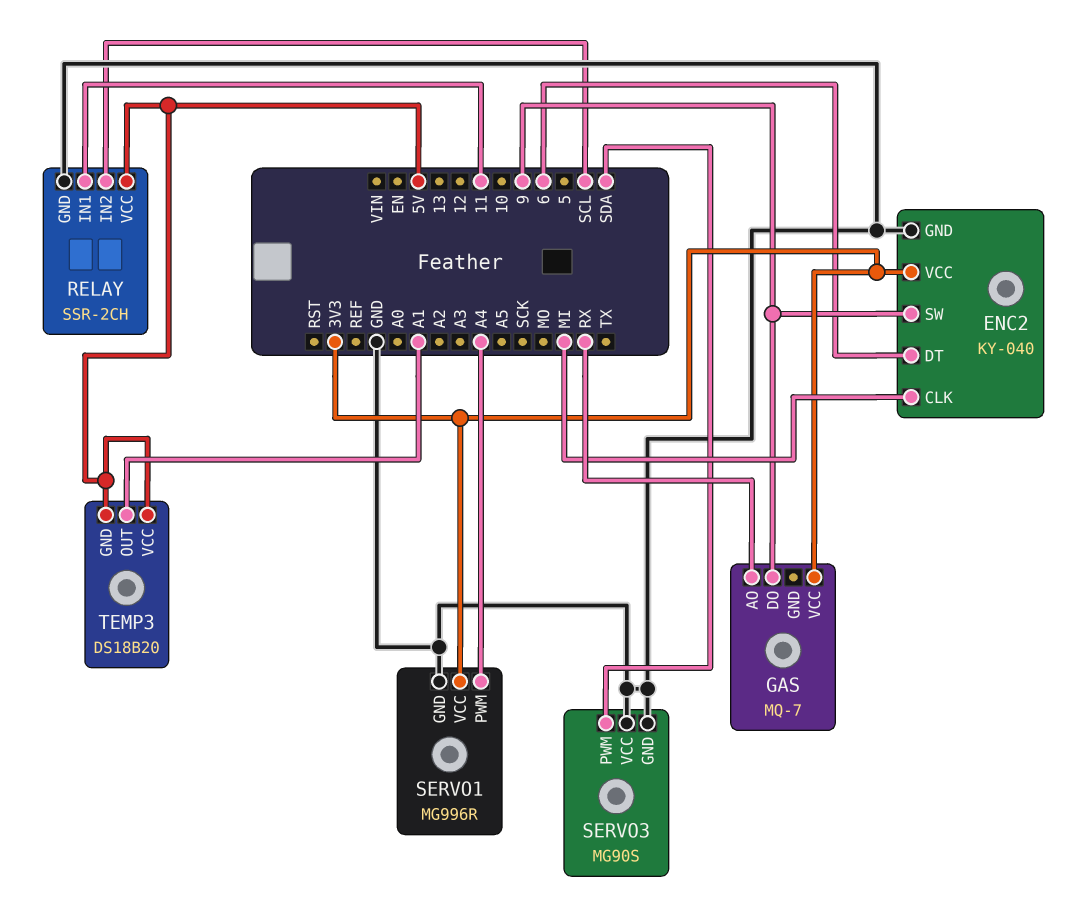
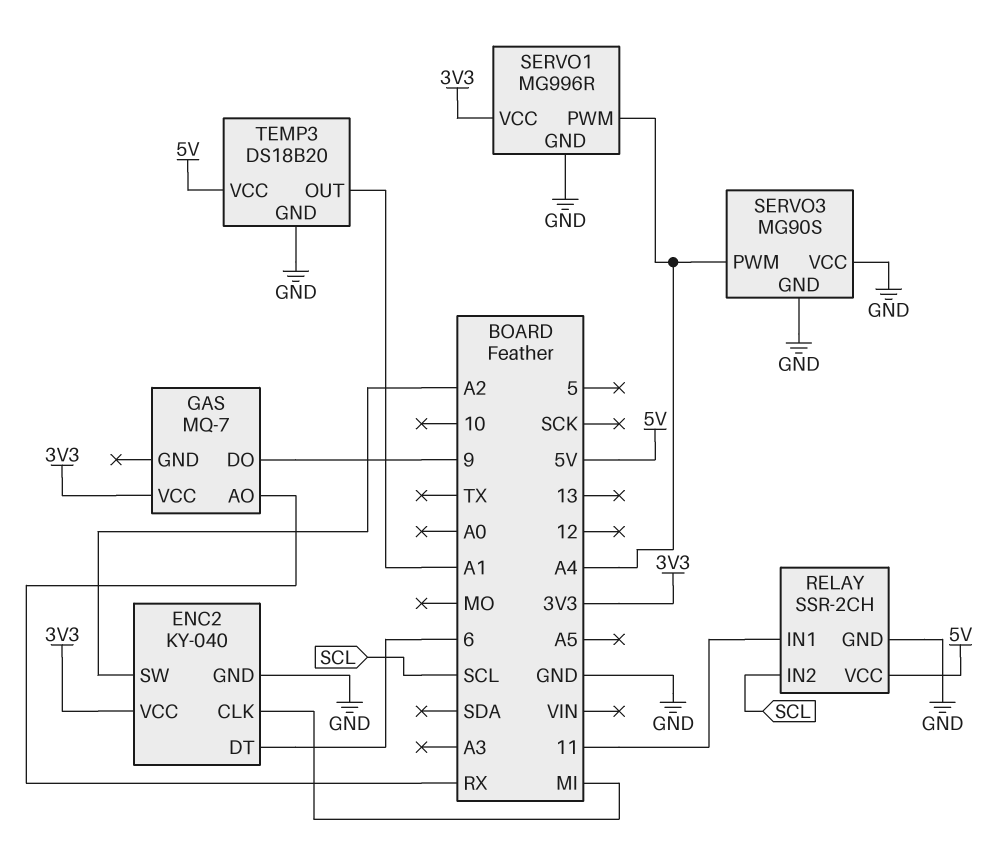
ENC2 pin SW: 9 -> A2
SERVO3 pin PWM: SDA -> A4
TEMP3 pin GND: 5V -> GND

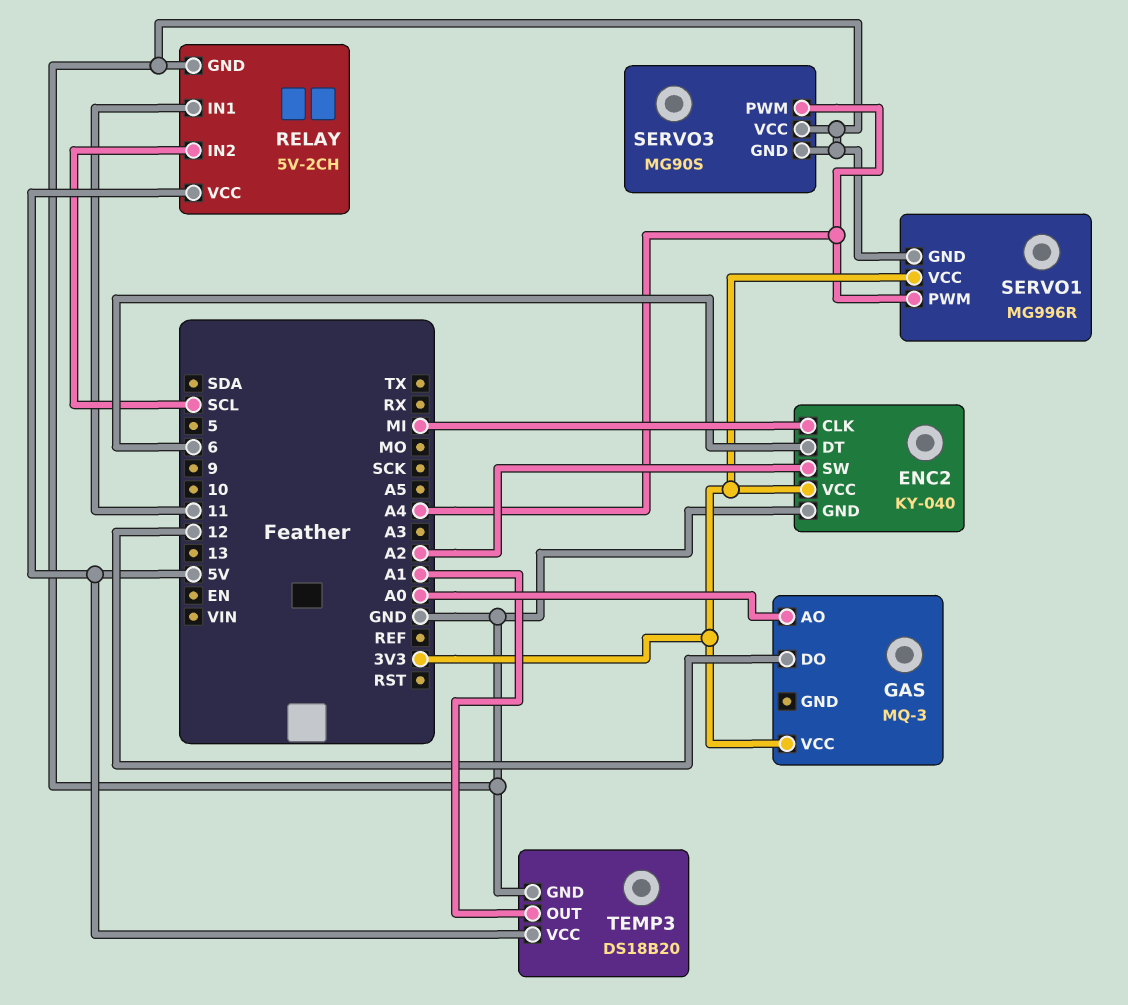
GAS: MQ-7 -> MQ-3
GAS pin AO: RX -> A0
GAS pin DO: 9 -> 12
RELAY: SSR-2CH -> 5V-2CH

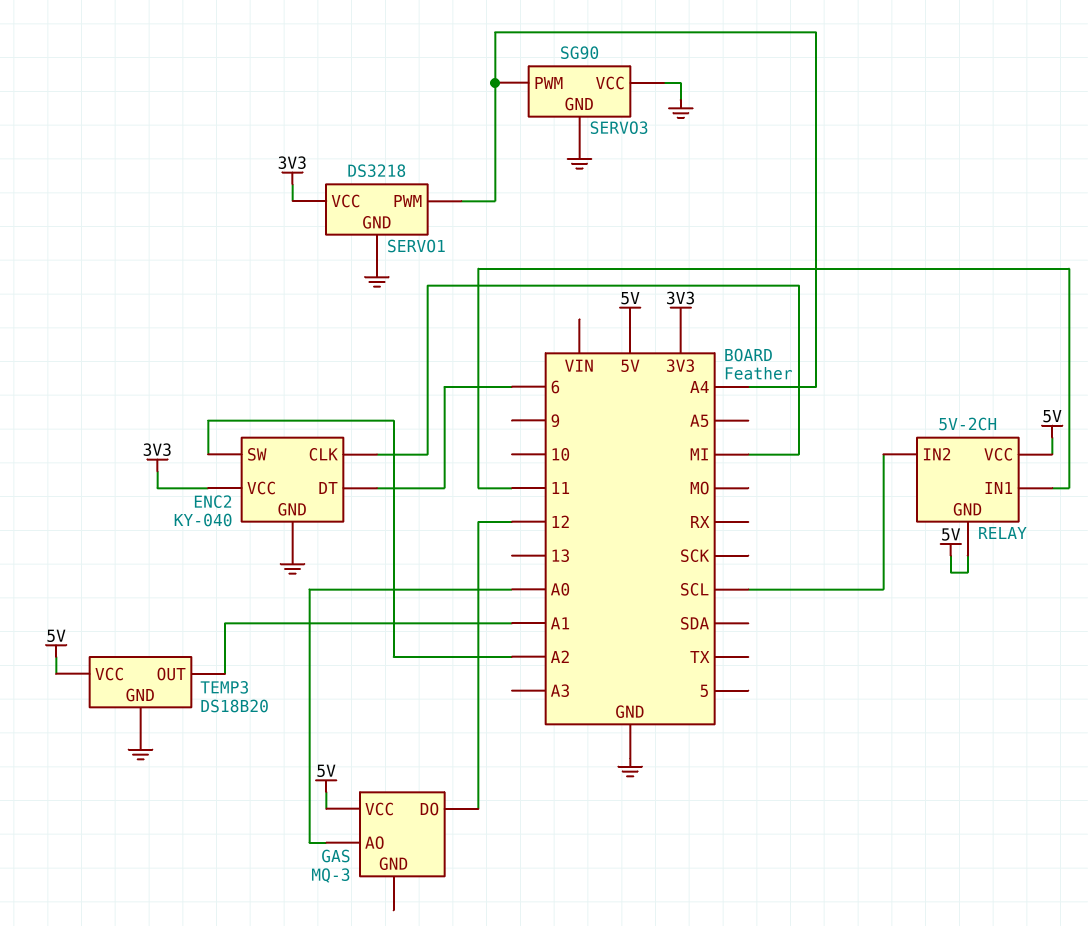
GAS pin VCC: 3V3 -> 5V
RELAY pin GND: GND -> 5V
SERVO1: MG996R -> DS3218
SERVO3: MG90S -> SG90

